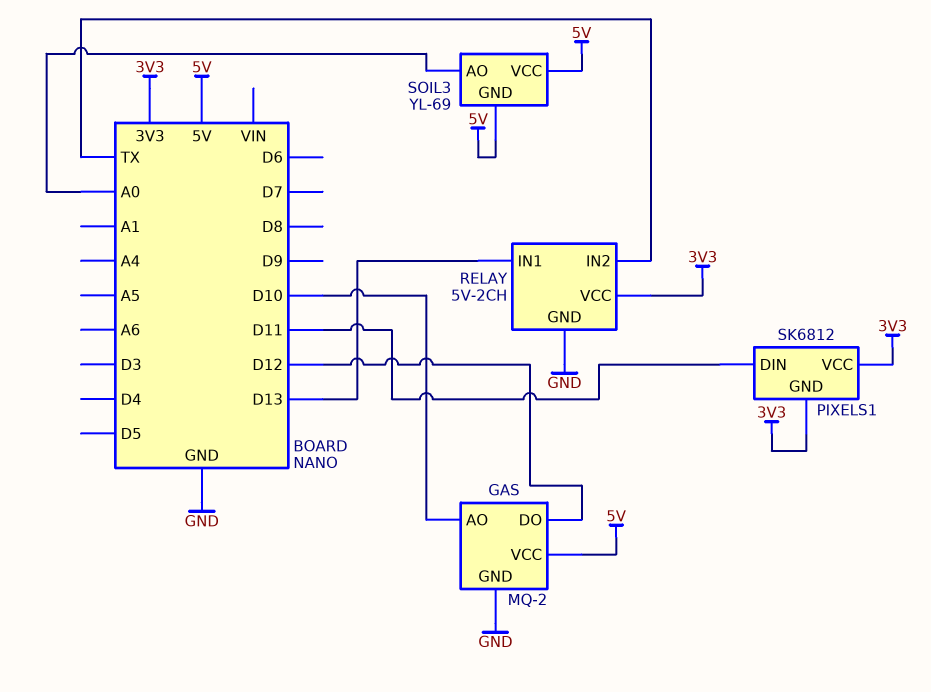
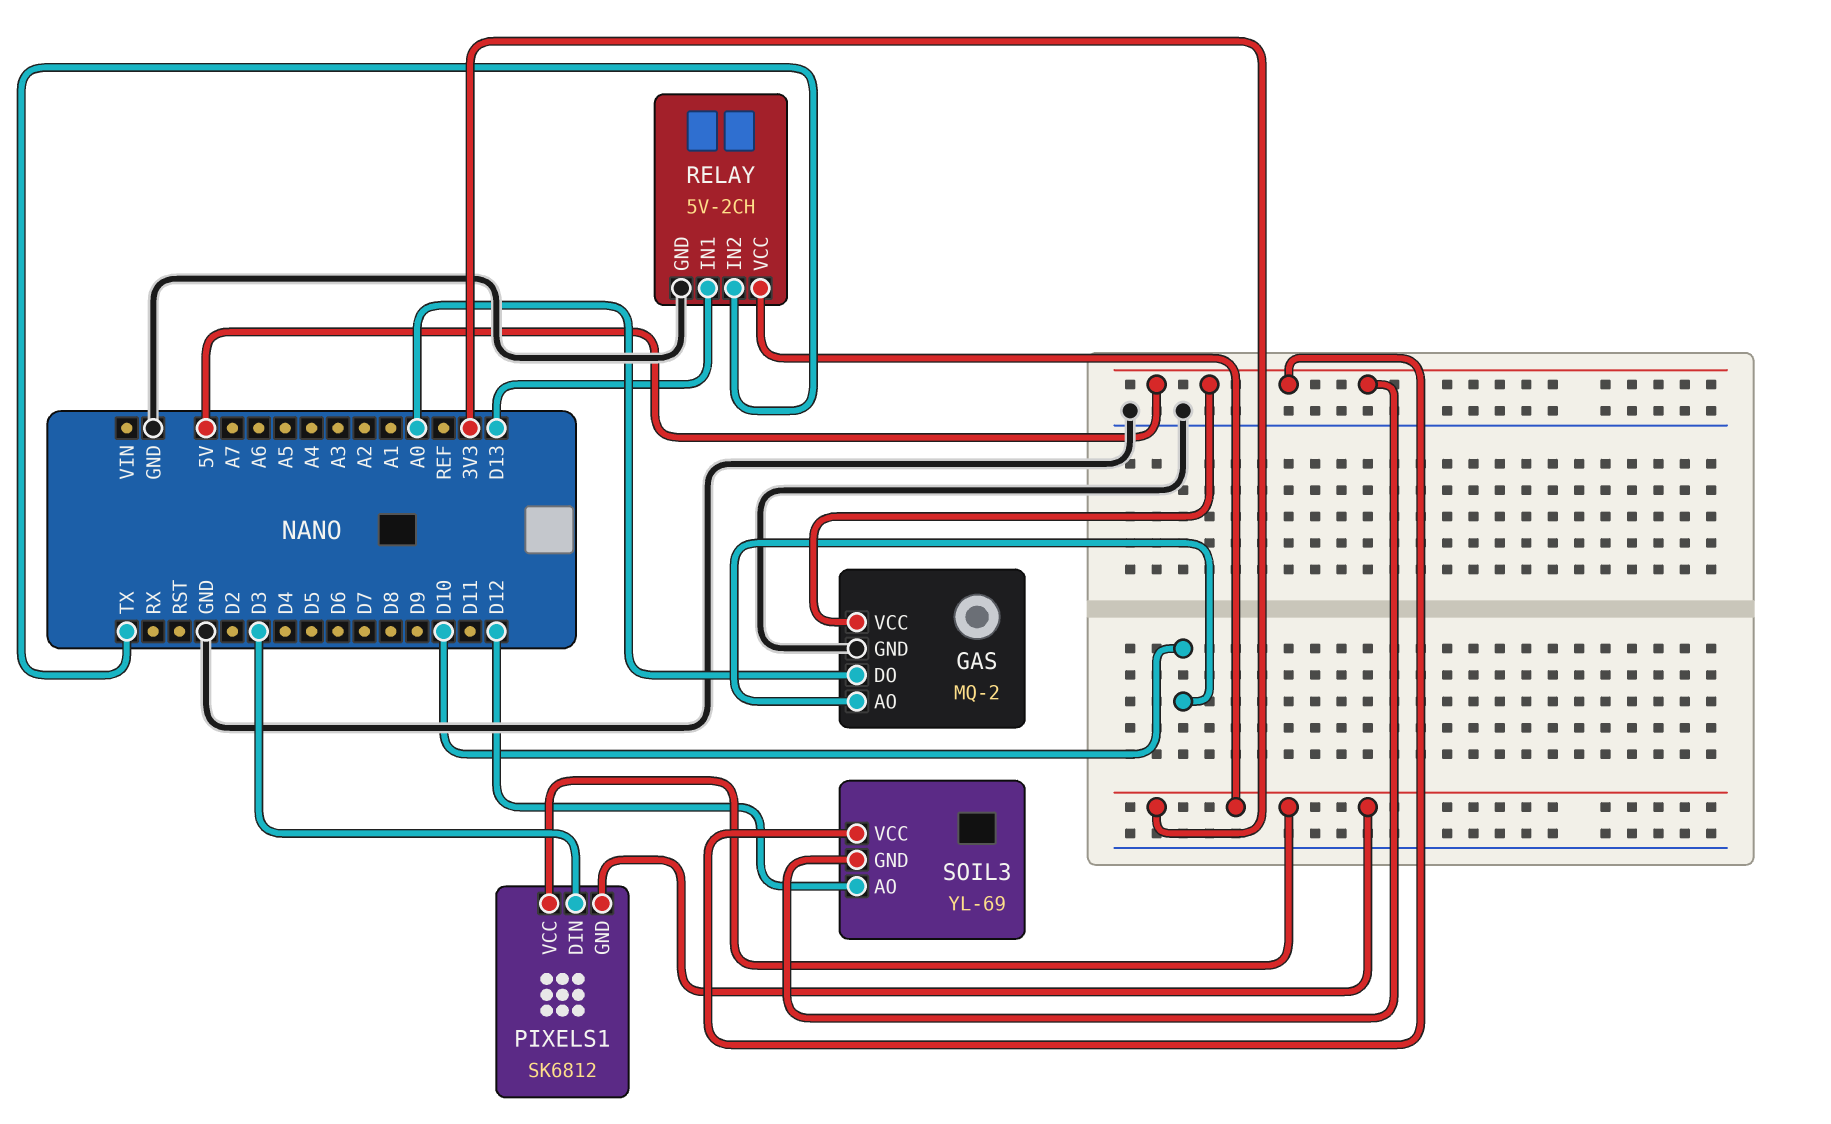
GAS pin DO: D12 -> A0
PIXELS1 pin DIN: D11 -> D3
SOIL3 pin AO: A0 -> D12

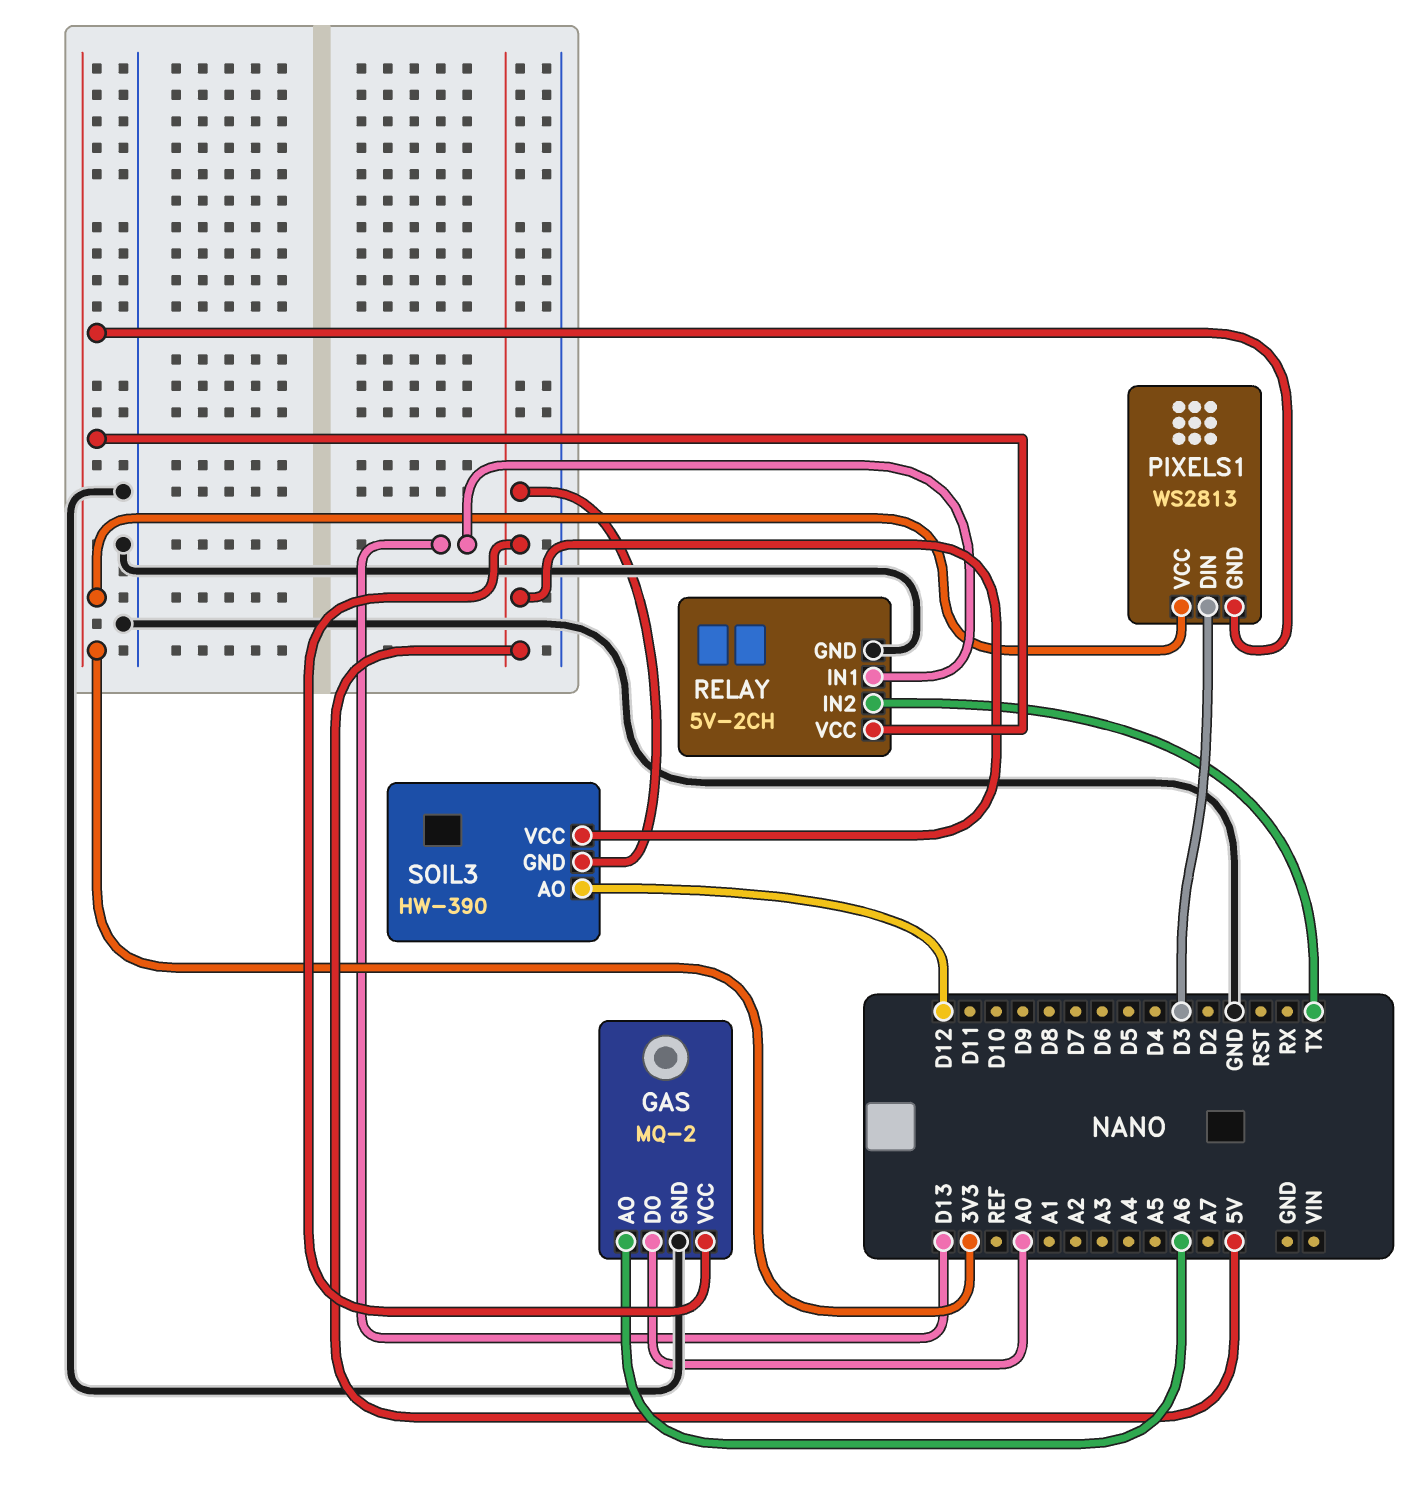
GAS pin AO: D10 -> A6
PIXELS1: SK6812 -> WS2813
SOIL3: YL-69 -> HW-390

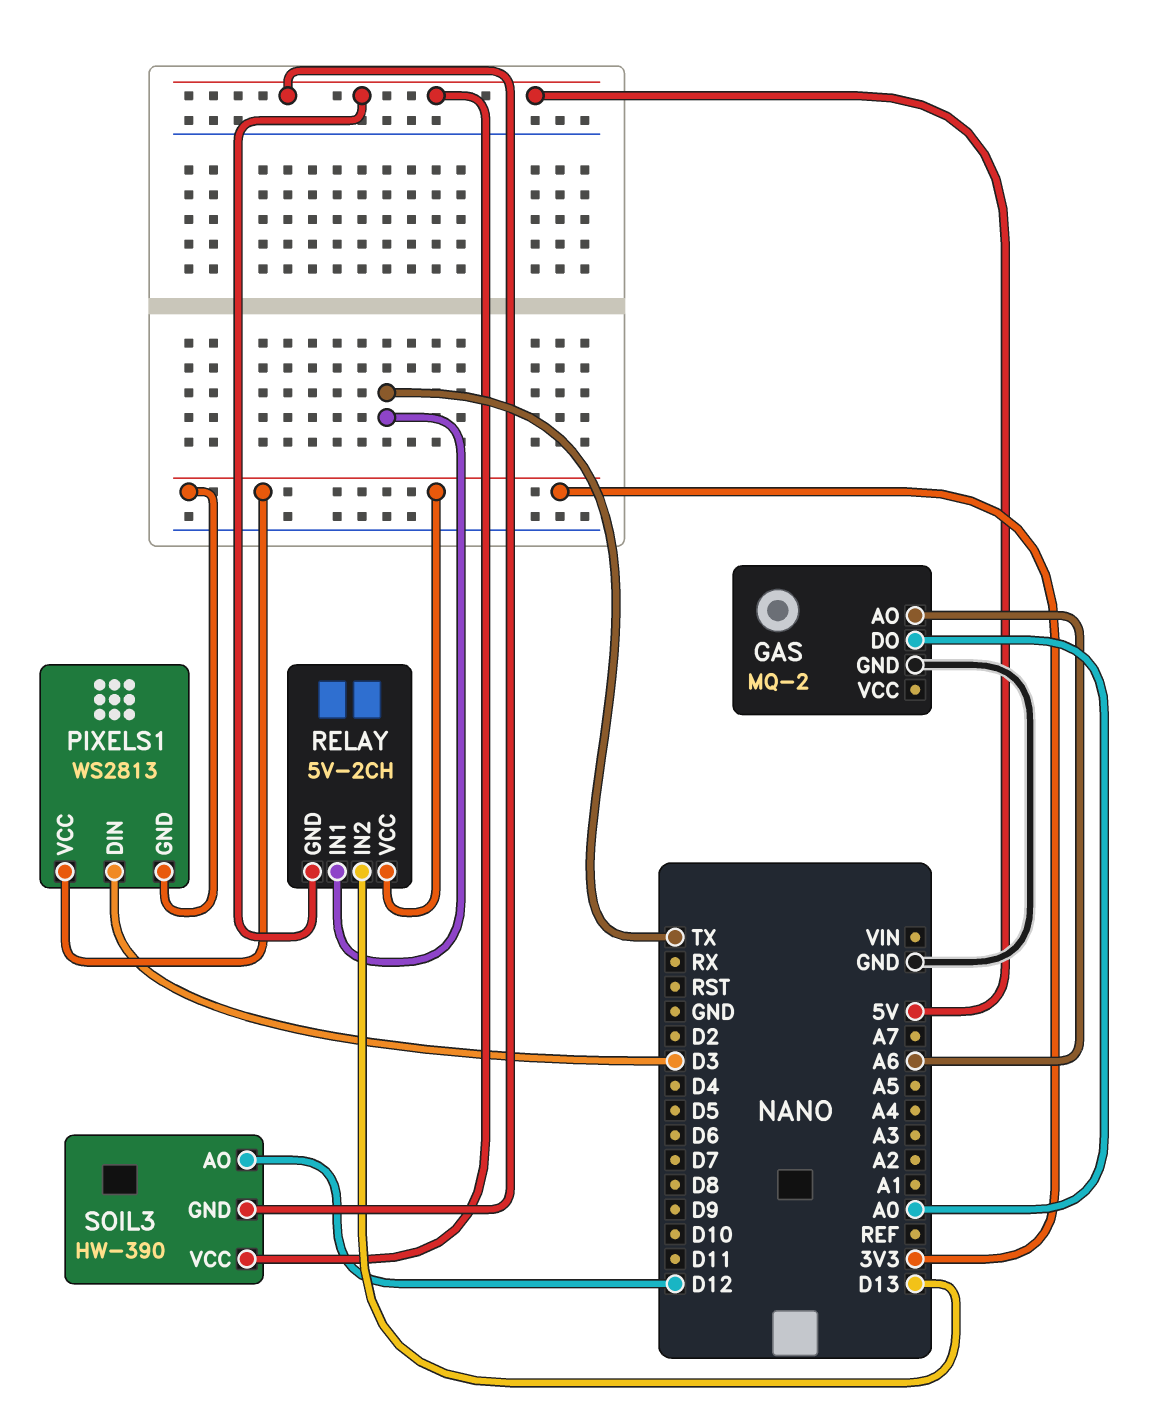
GAS pin VCC: 5V -> none
RELAY pin GND: GND -> 5V
RELAY pin IN1: D13 -> TX
RELAY pin IN2: TX -> D13

